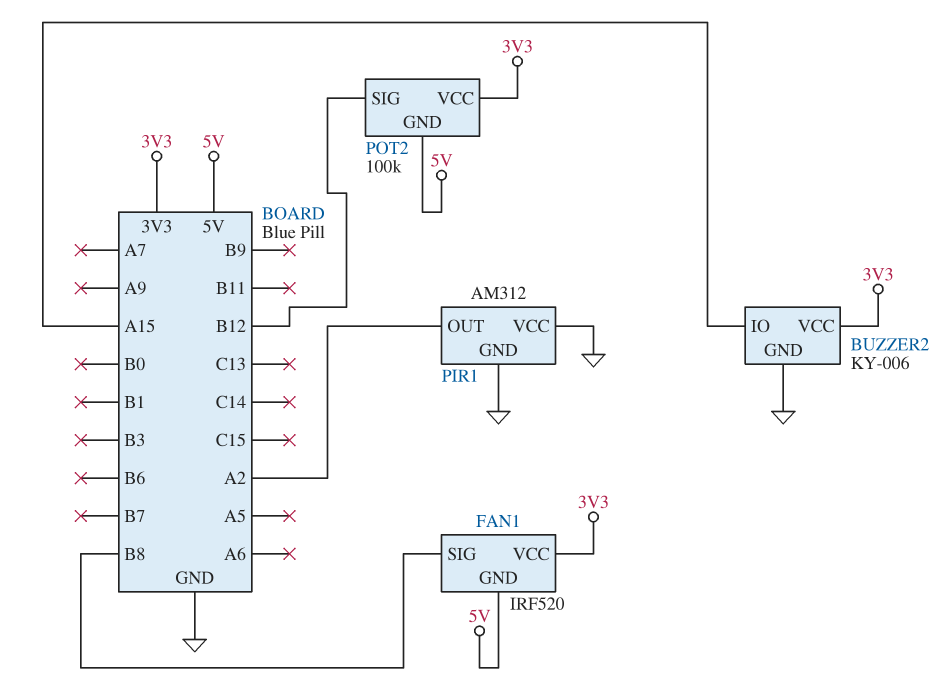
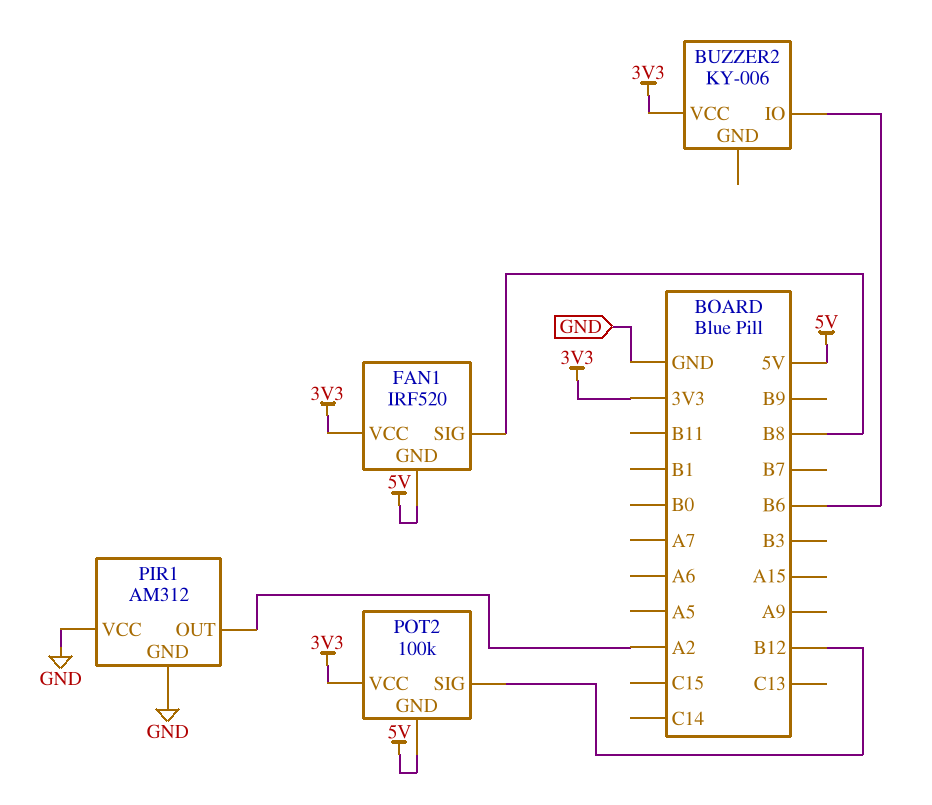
BUZZER2 pin GND: GND -> none
BUZZER2 pin IO: A15 -> B6

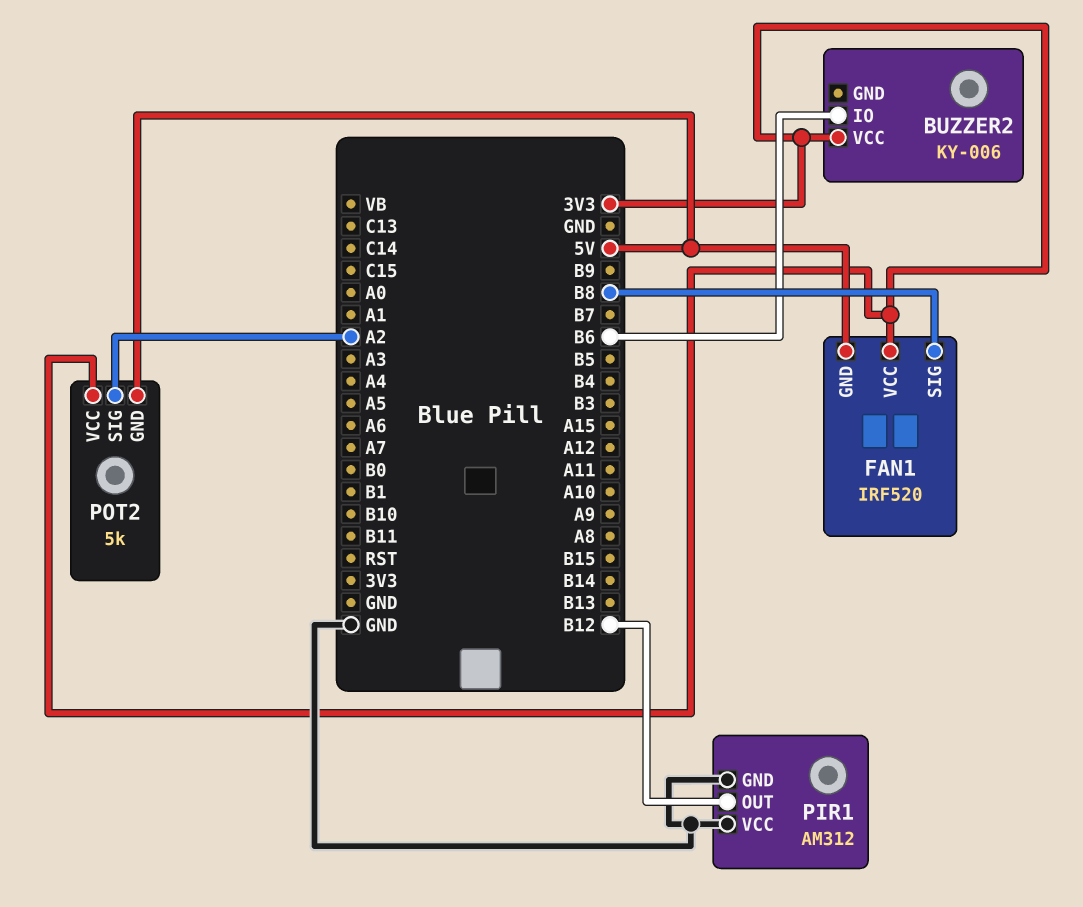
PIR1 pin OUT: A2 -> B12
POT2: 100k -> 5k
POT2 pin SIG: B12 -> A2

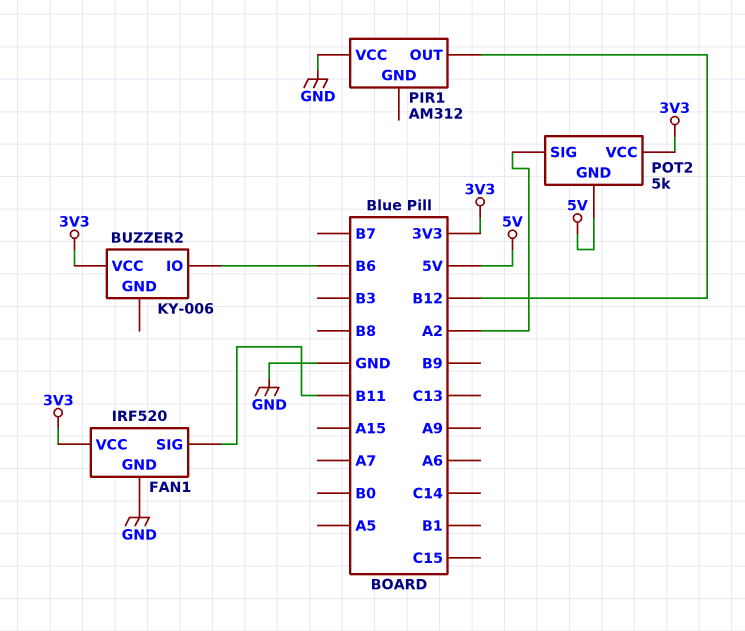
FAN1 pin GND: 5V -> GND
FAN1 pin SIG: B8 -> B11
PIR1 pin GND: GND -> none

